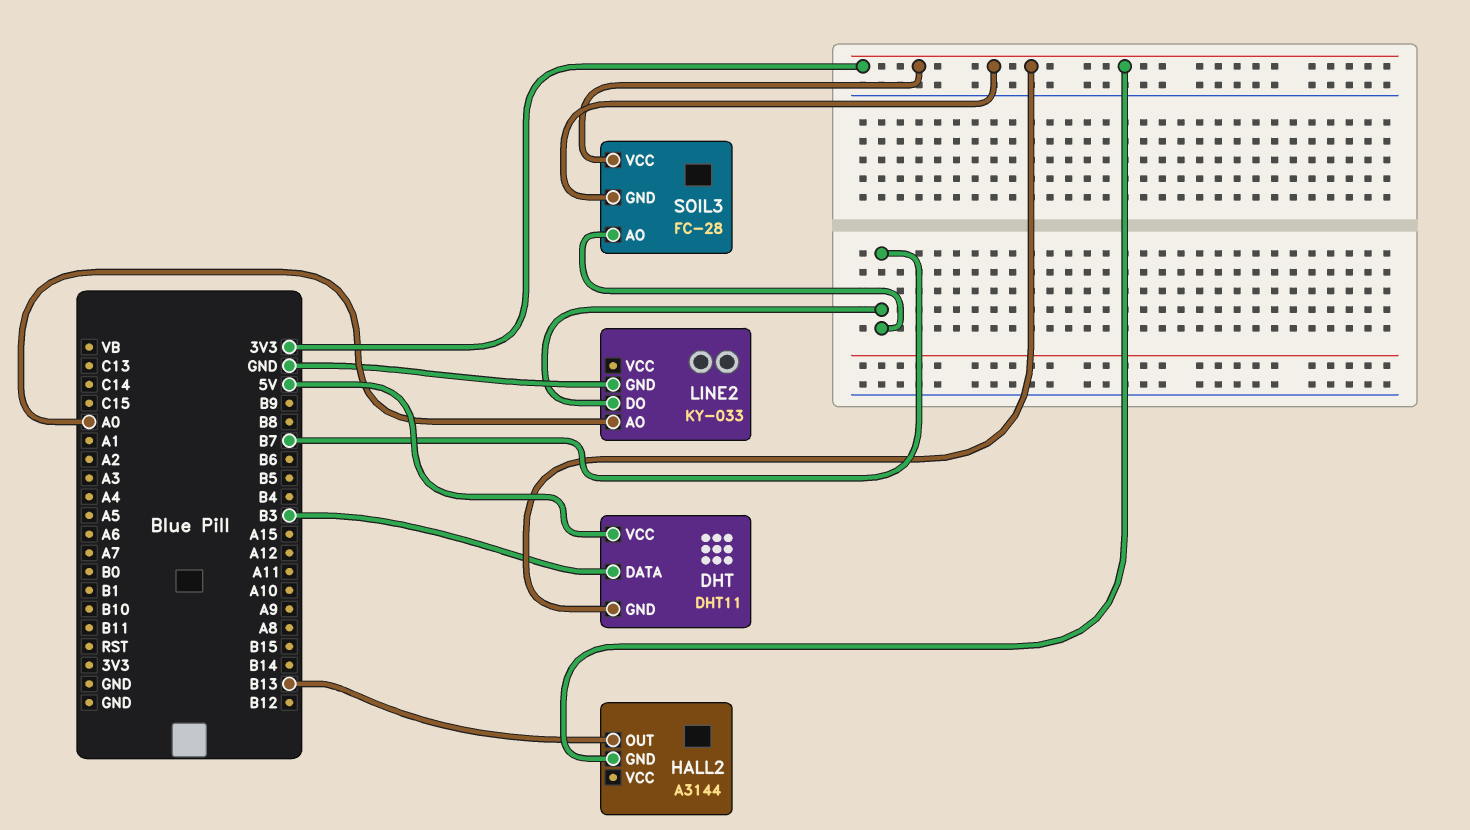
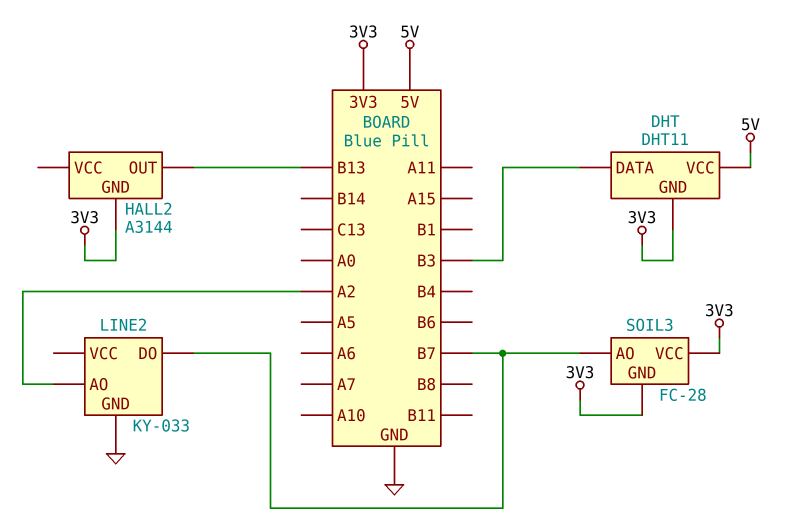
LINE2 pin AO: A0 -> A2

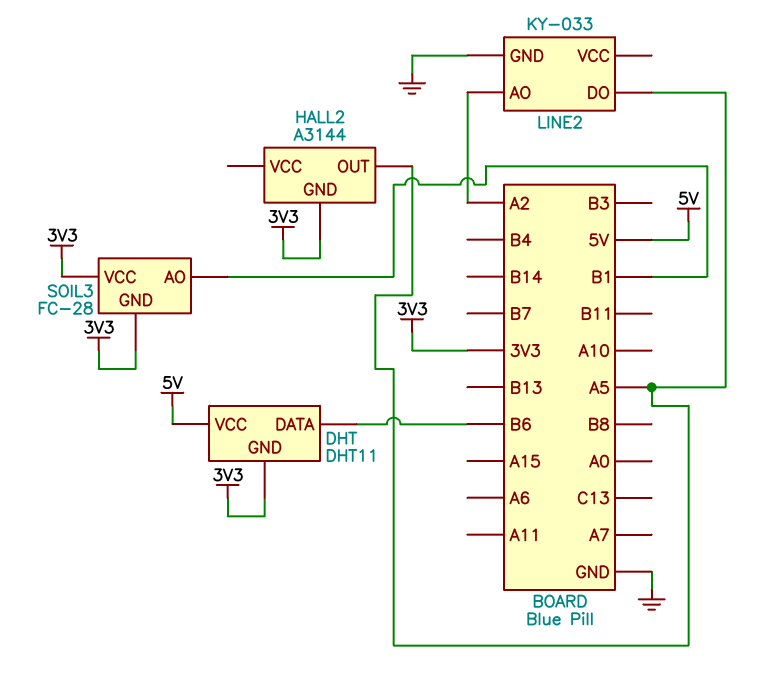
DHT pin DATA: B3 -> B6
HALL2 pin OUT: B13 -> A5
LINE2 pin DO: B7 -> A5
SOIL3 pin AO: B7 -> B1

